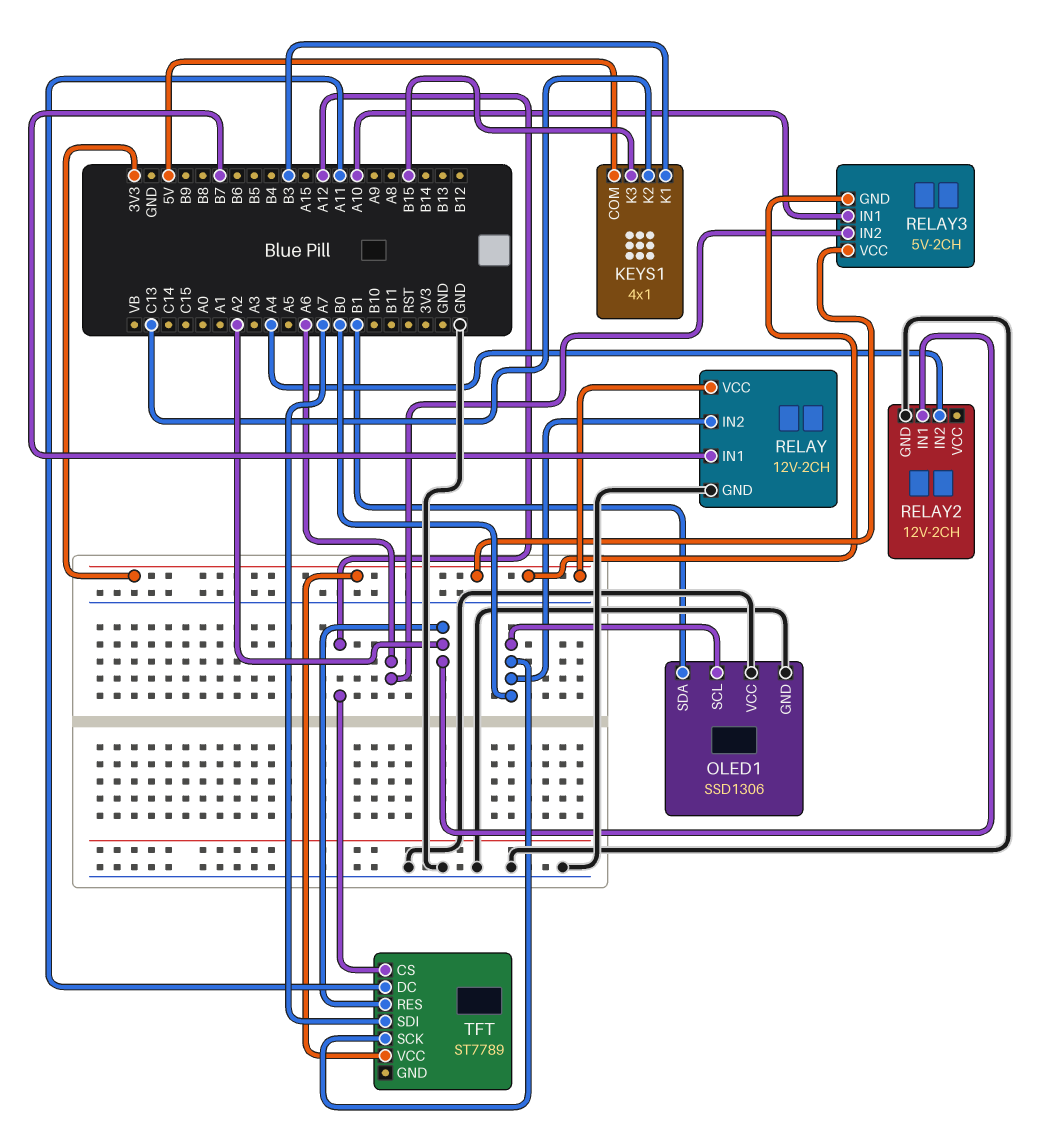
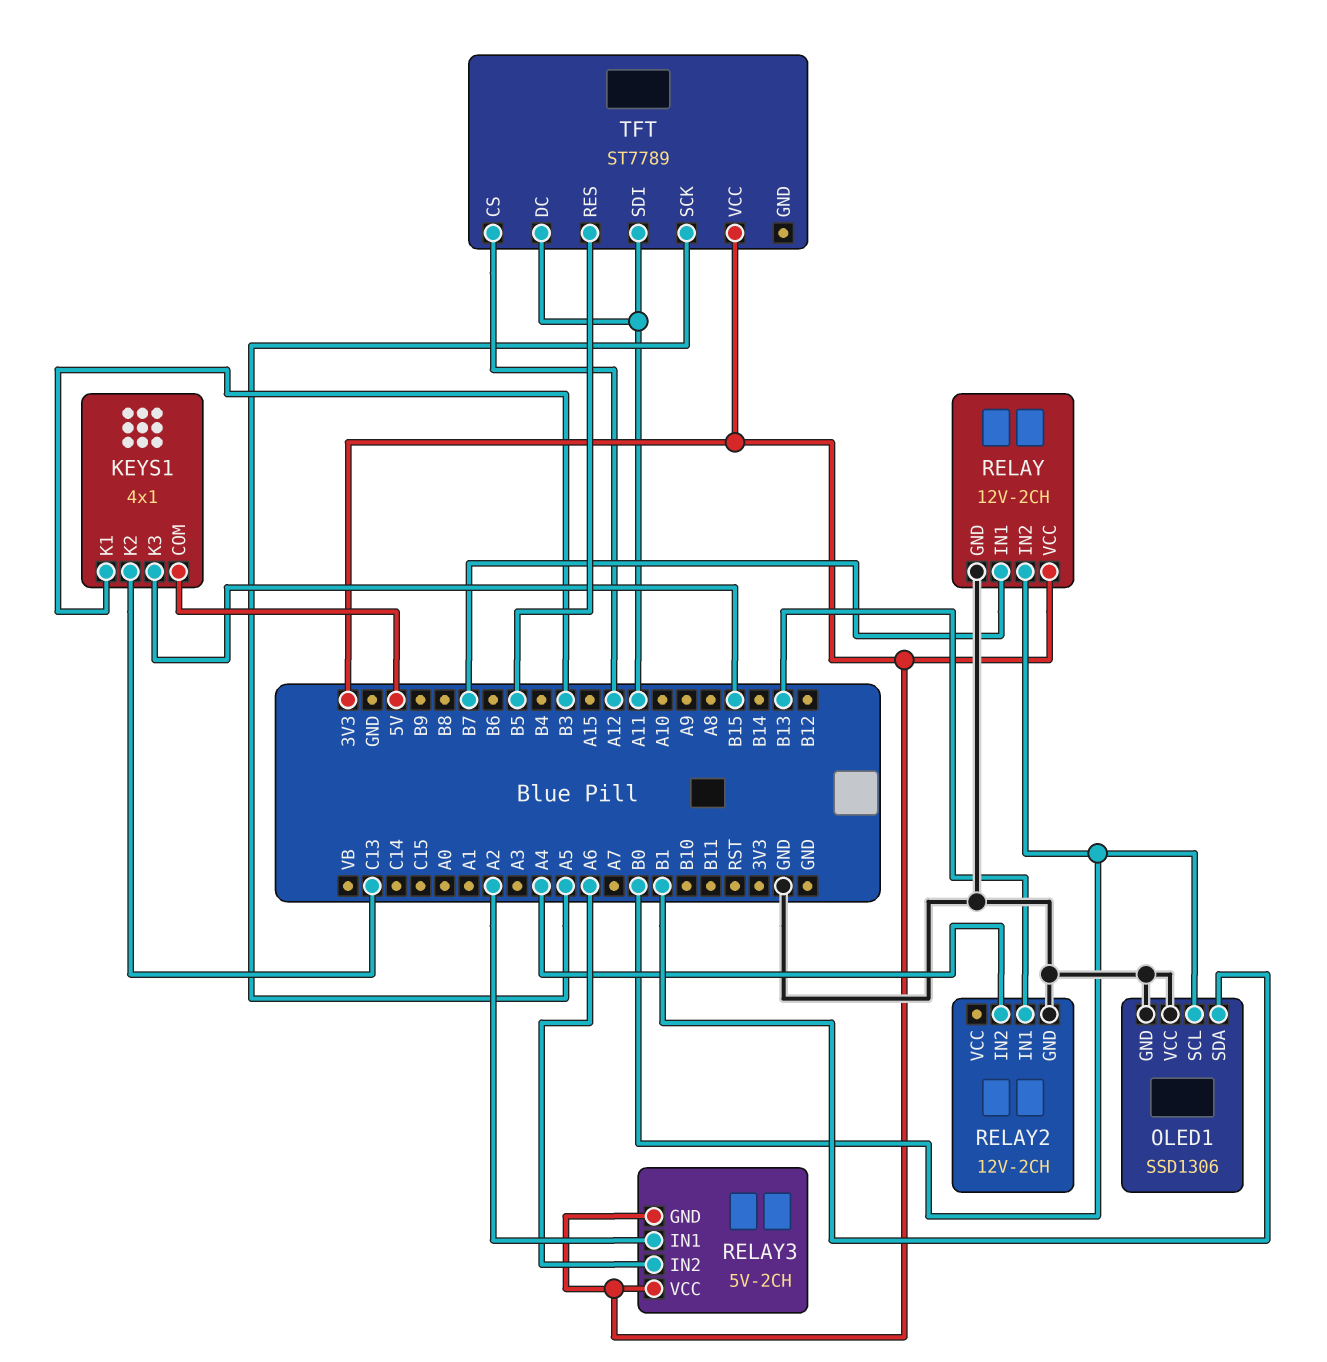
RELAY2 pin IN1: A2 -> B13
RELAY3 pin IN1: A10 -> A2
TFT pin RES: A2 -> B5
TFT pin SCK: B0 -> A5
TFT pin SDI: A7 -> A11

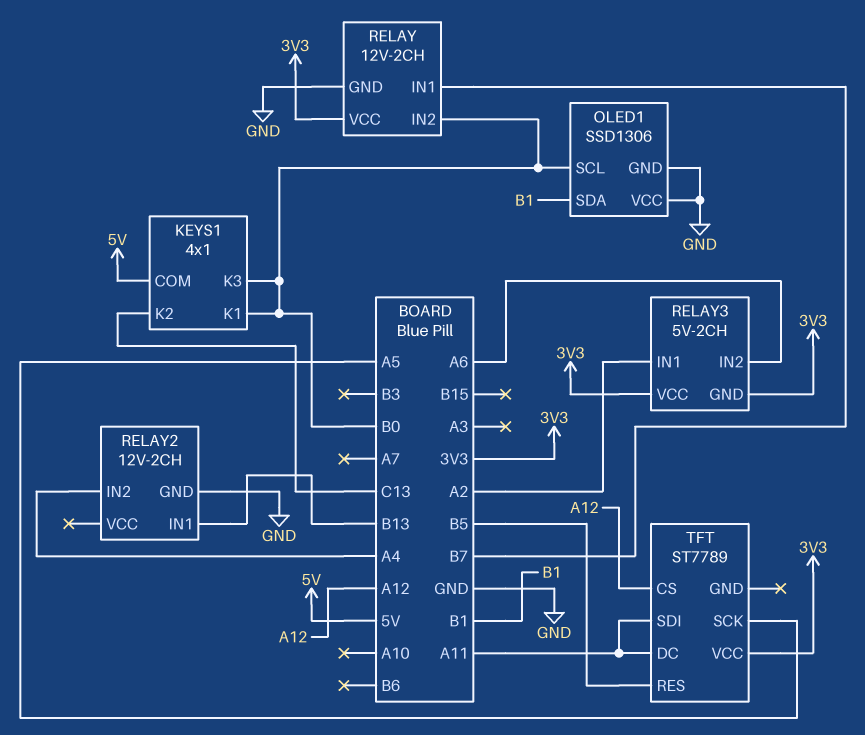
KEYS1 pin K1: B3 -> B0
KEYS1 pin K3: B15 -> B0

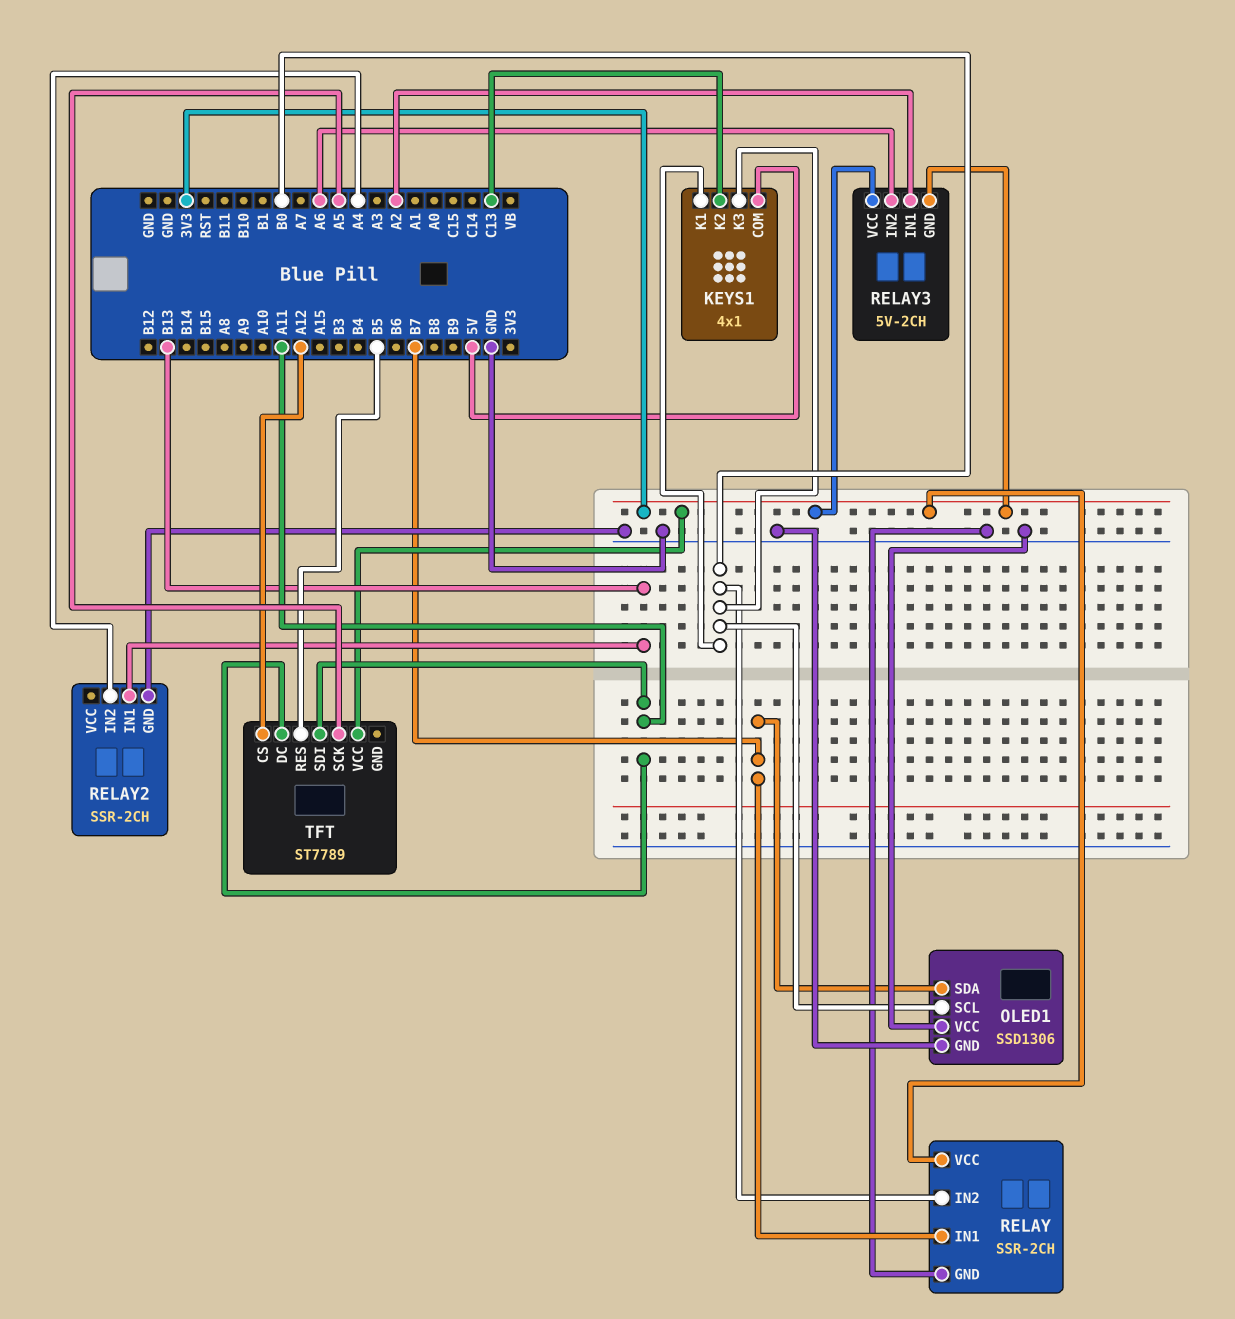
OLED1 pin SDA: B1 -> B7
RELAY: 12V-2CH -> SSR-2CH
RELAY2: 12V-2CH -> SSR-2CH

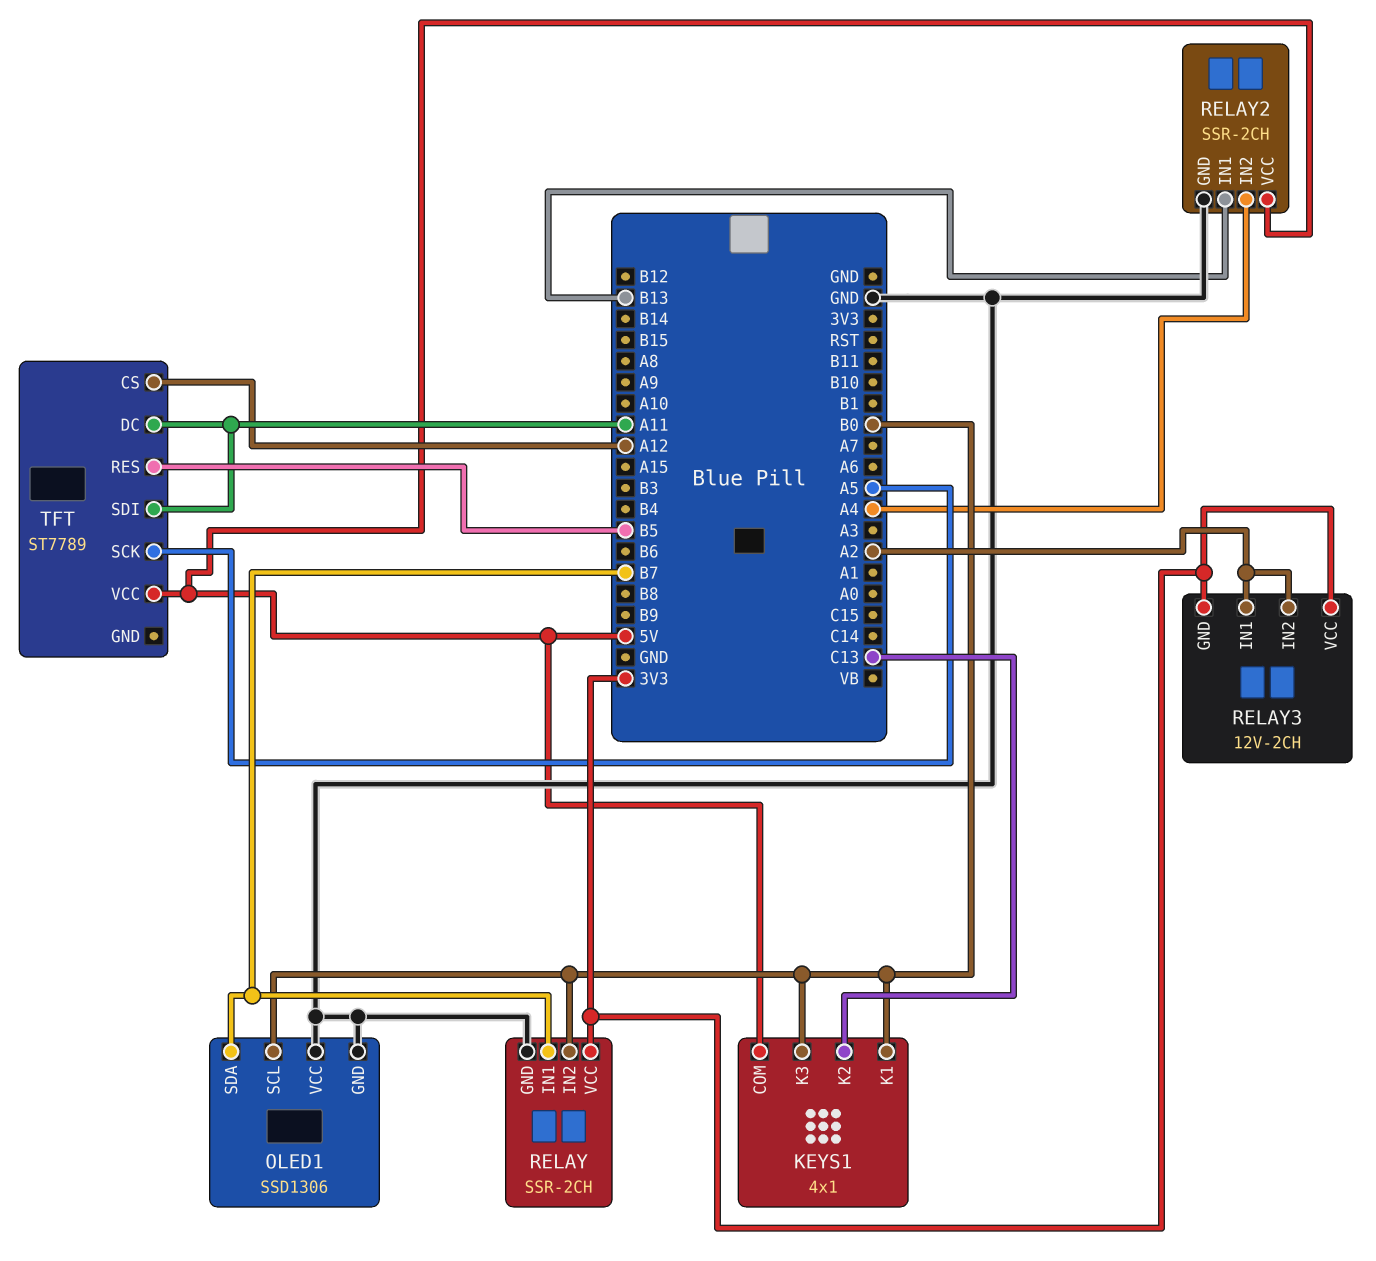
RELAY2 pin VCC: none -> 5V
RELAY3: 5V-2CH -> 12V-2CH
RELAY3 pin IN2: A6 -> A2
TFT pin VCC: 3V3 -> 5V

